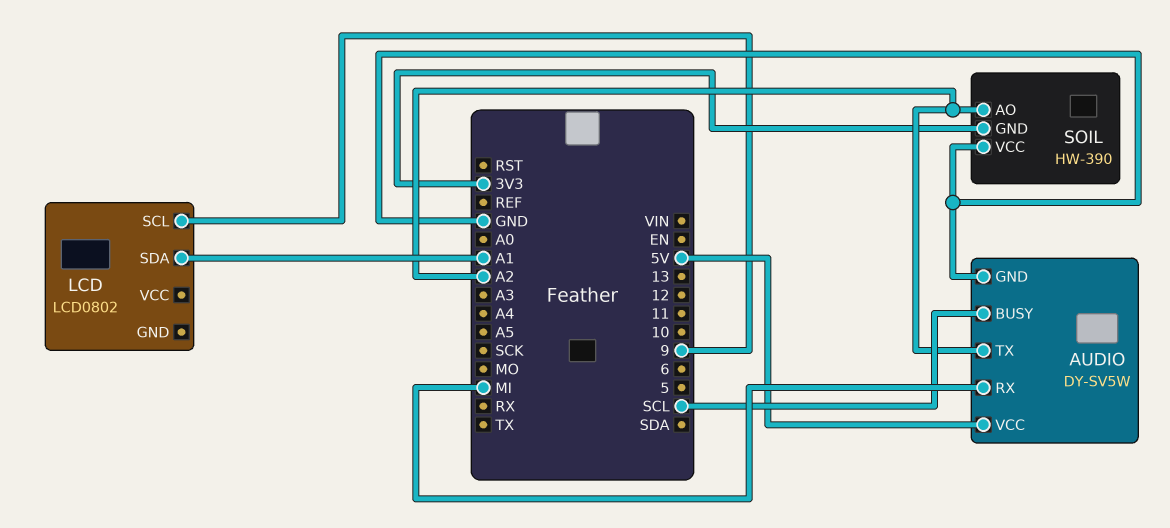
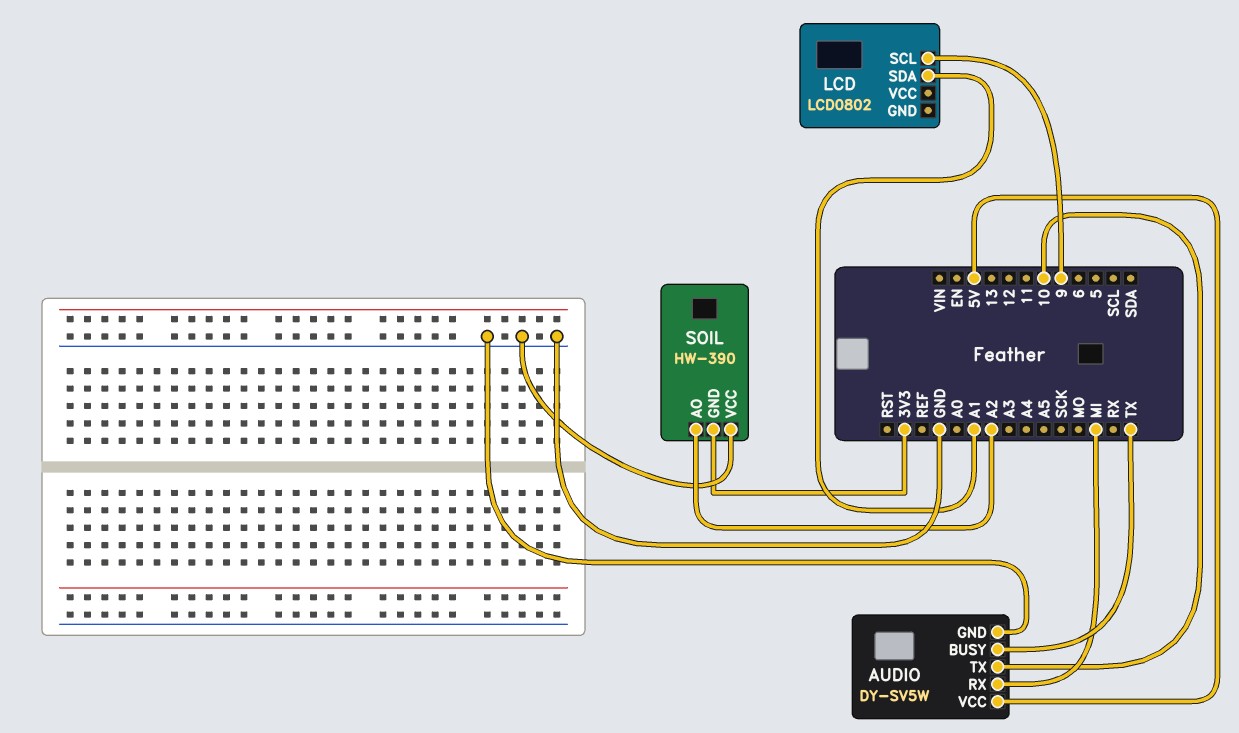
AUDIO pin BUSY: SCL -> TX
AUDIO pin TX: A2 -> 10

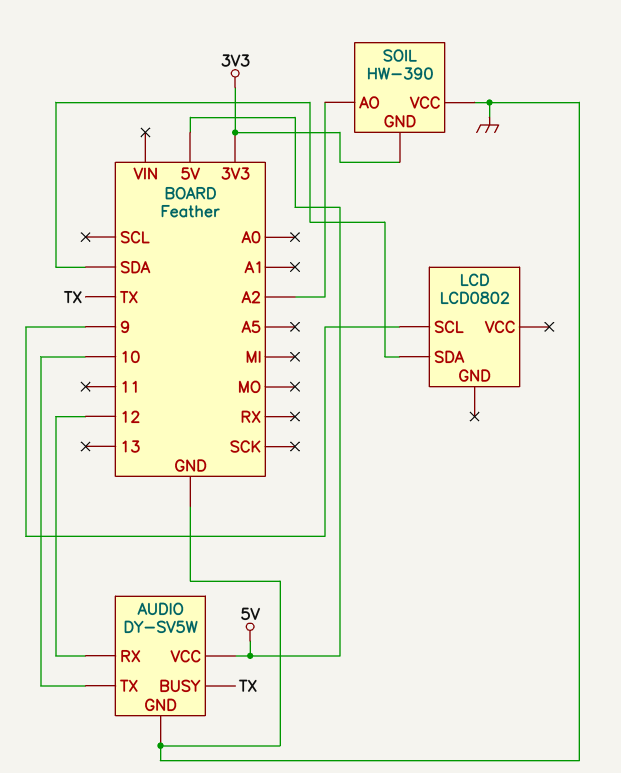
AUDIO pin RX: MI -> 12
LCD pin SDA: A1 -> SDA

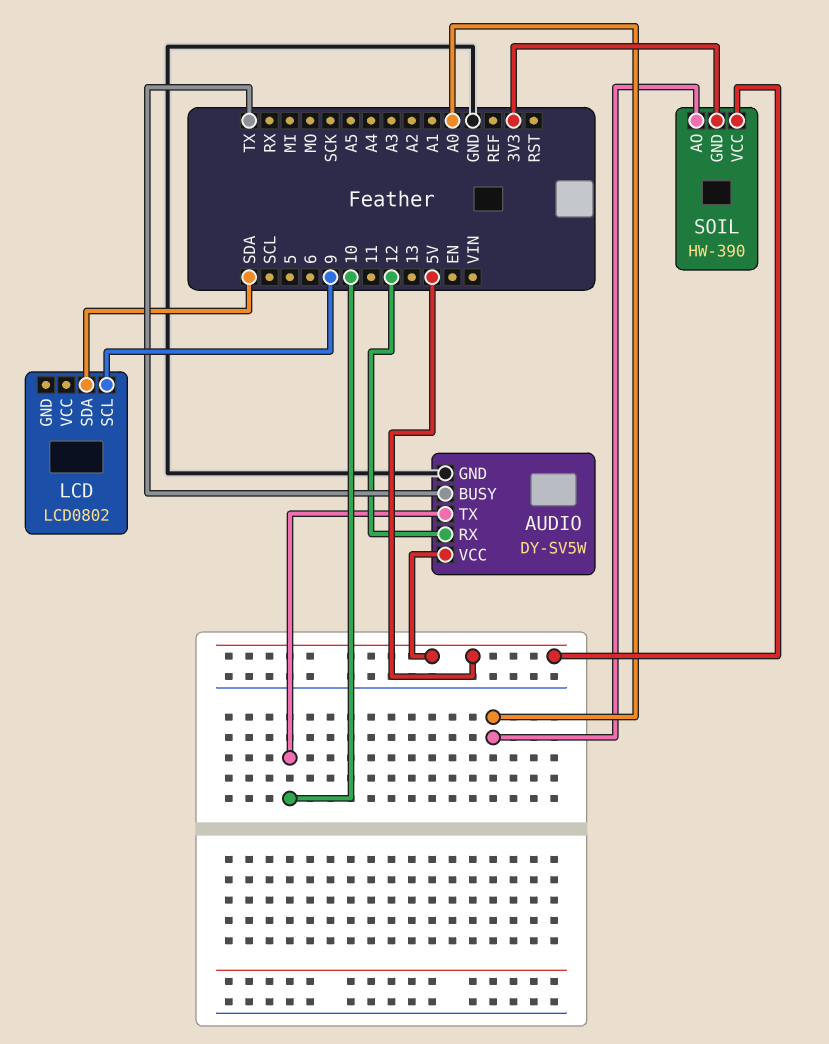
SOIL pin AO: A2 -> A0
SOIL pin VCC: GND -> 5V

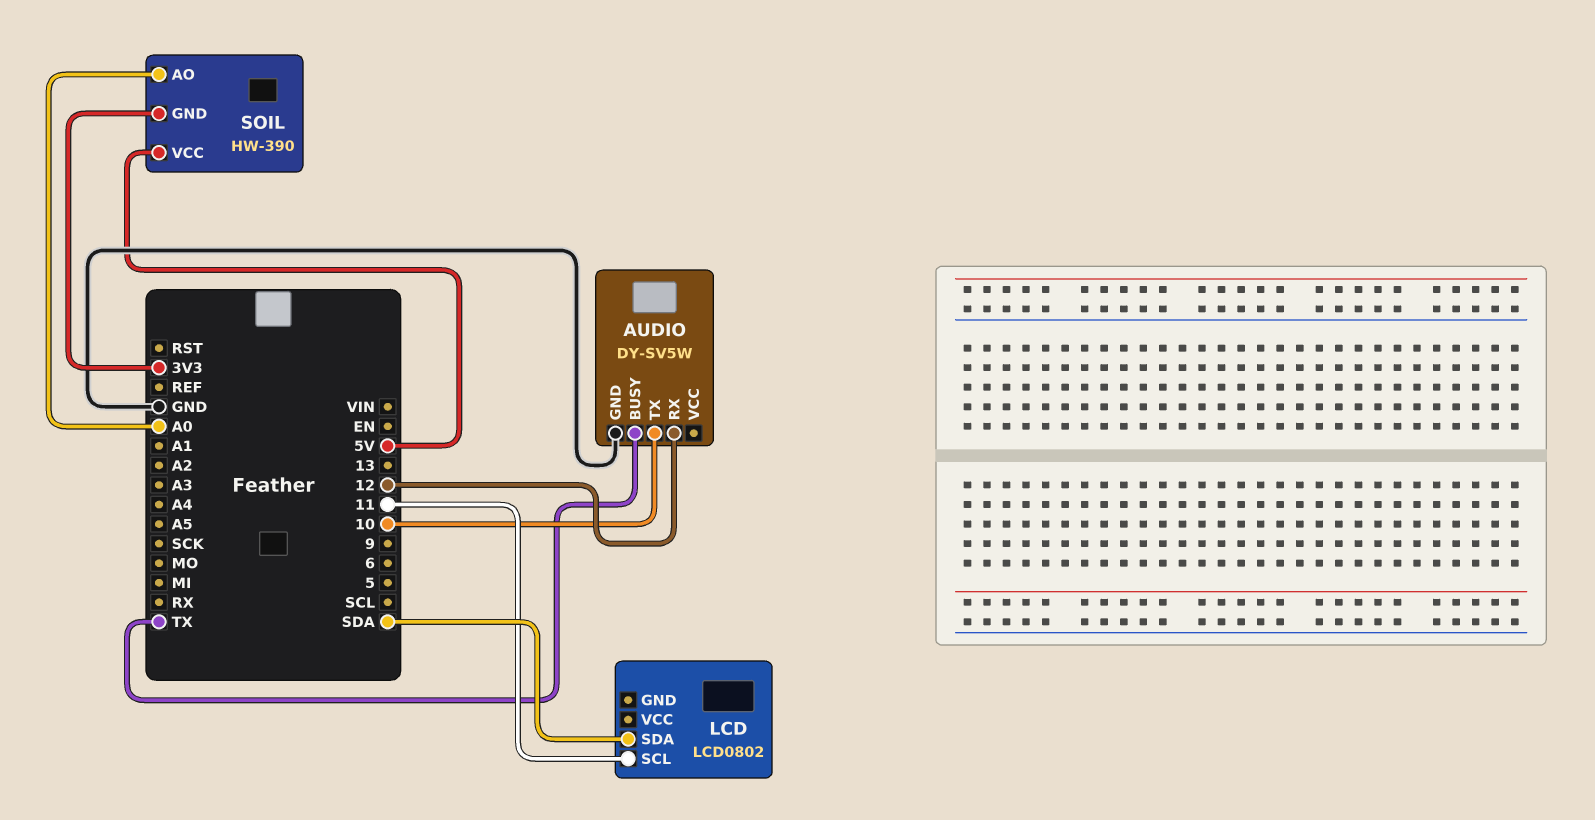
AUDIO pin VCC: 5V -> none
LCD pin SCL: 9 -> 11

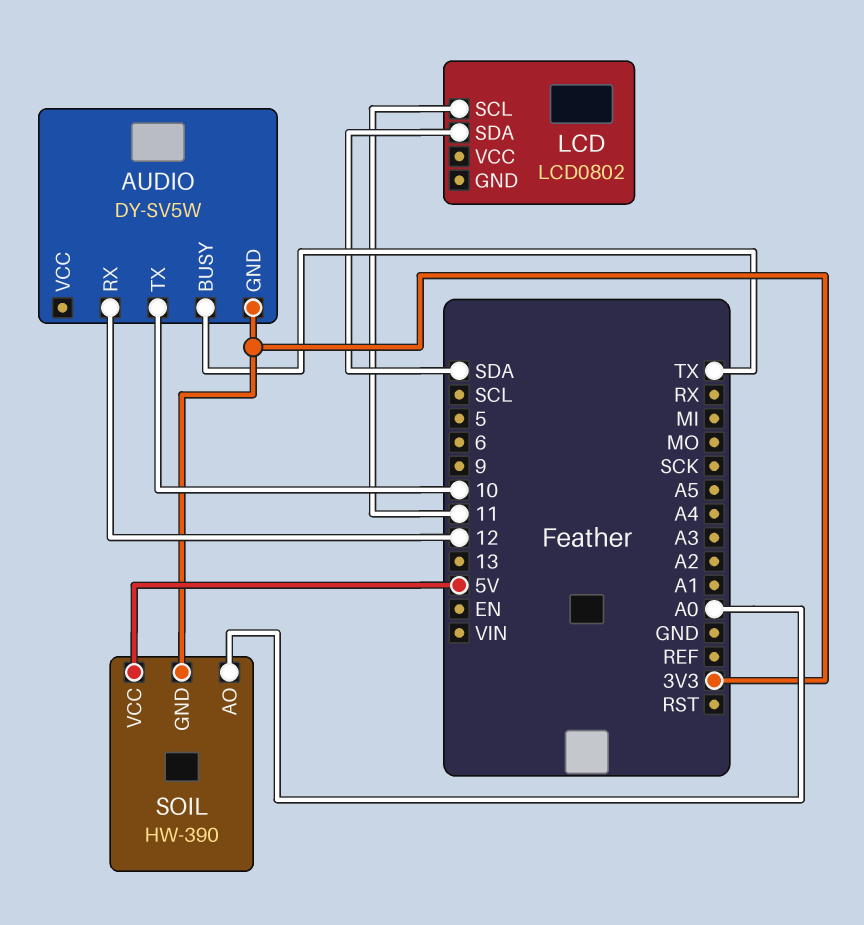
AUDIO pin GND: GND -> 3V3

